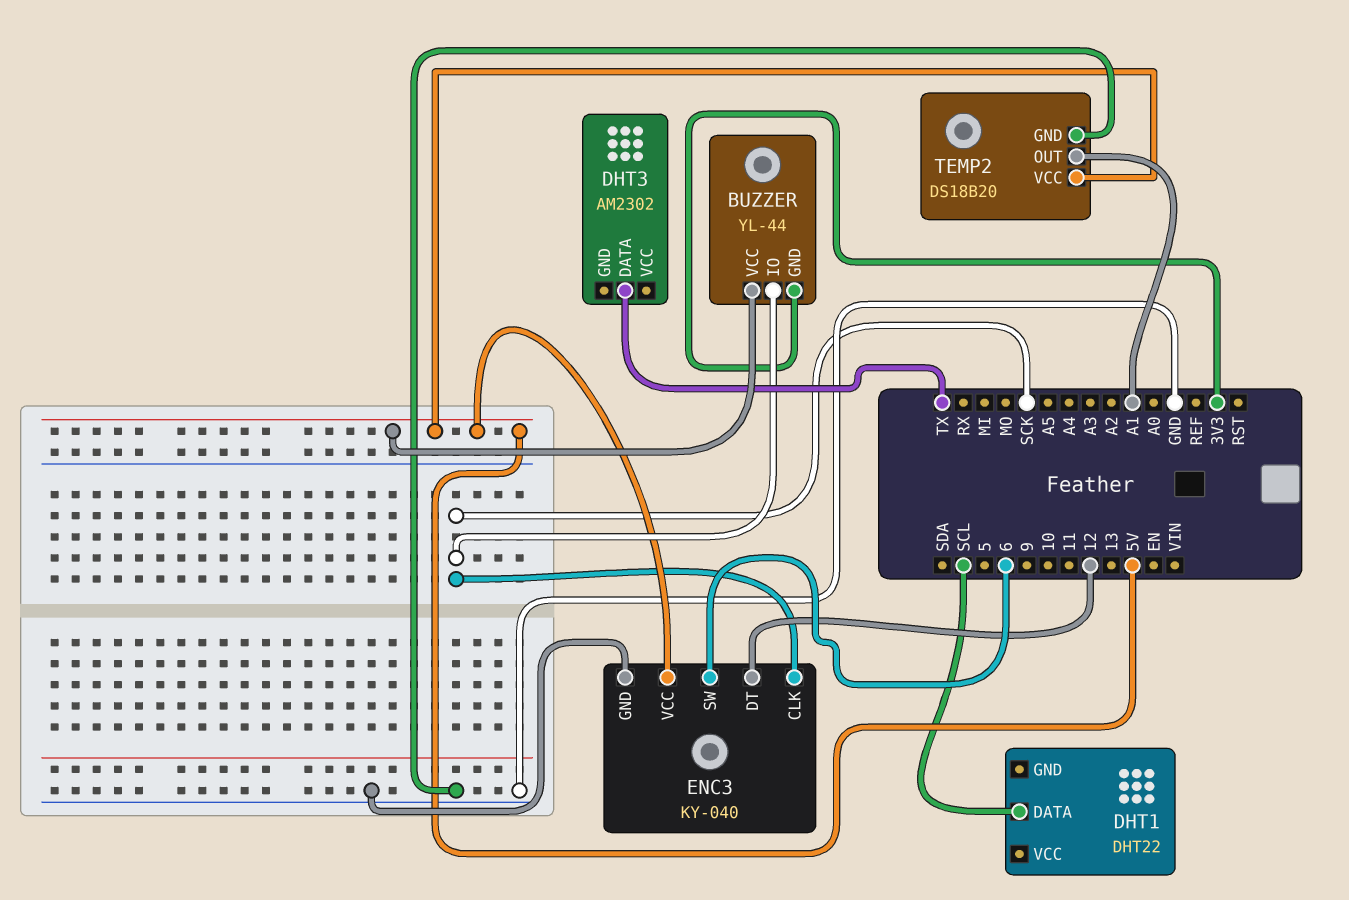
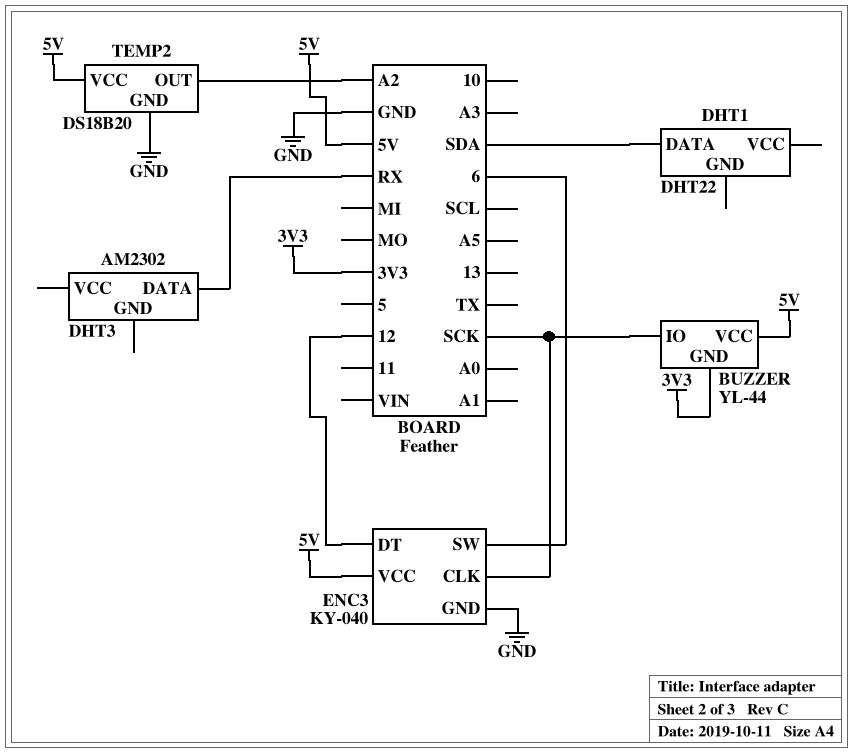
DHT1 pin DATA: SCL -> SDA
DHT3 pin DATA: TX -> RX
TEMP2 pin OUT: A1 -> A2

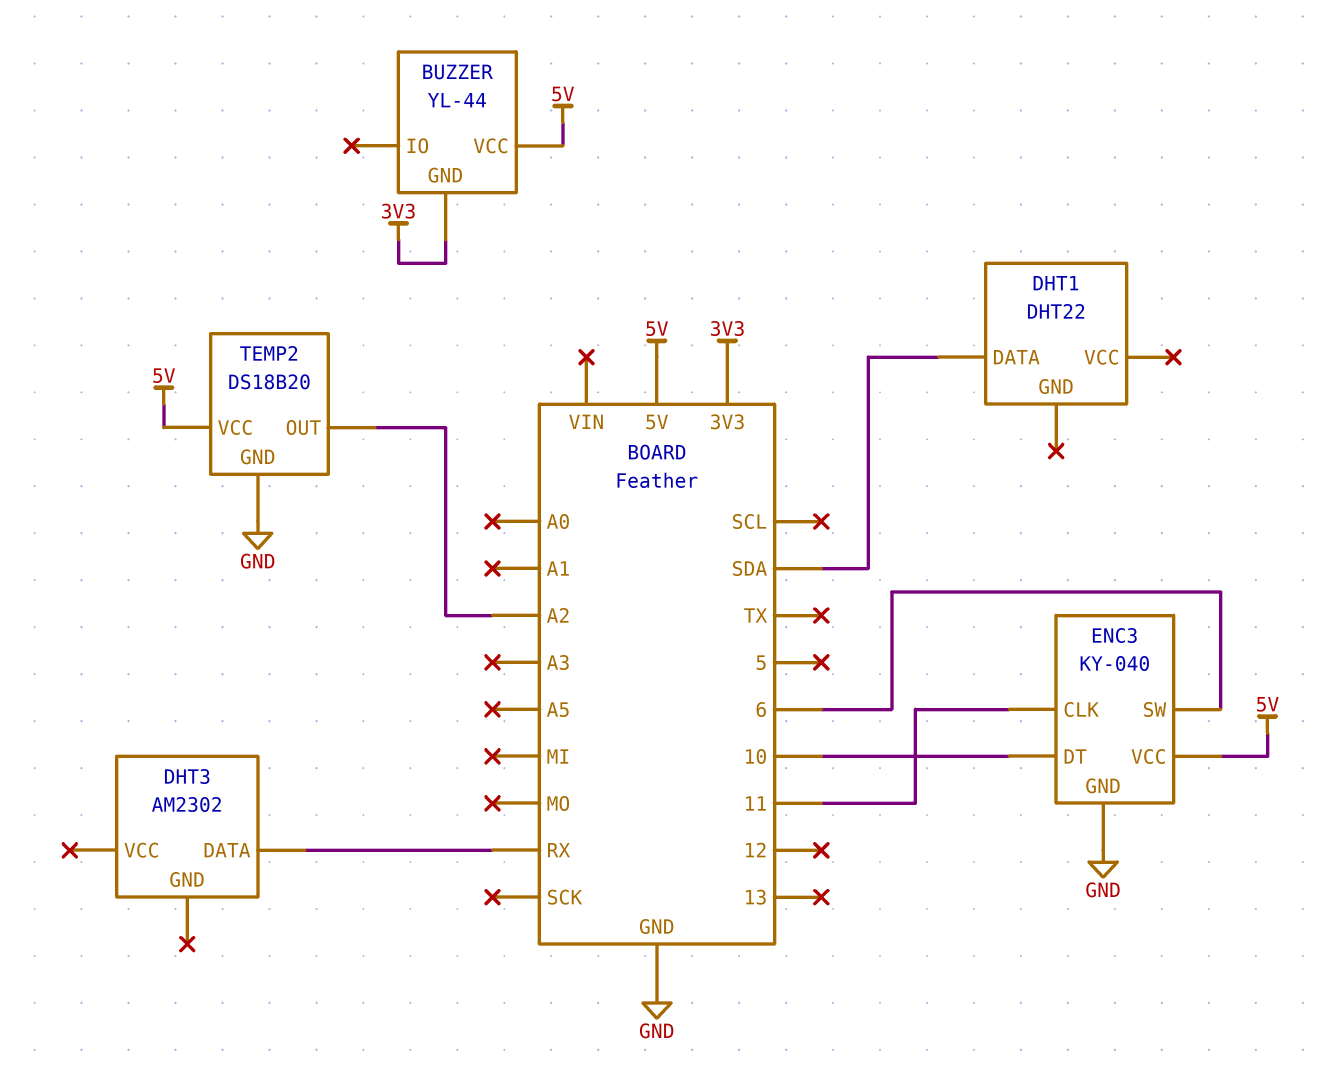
BUZZER pin IO: SCK -> none
ENC3 pin CLK: SCK -> 11
ENC3 pin DT: 12 -> 10

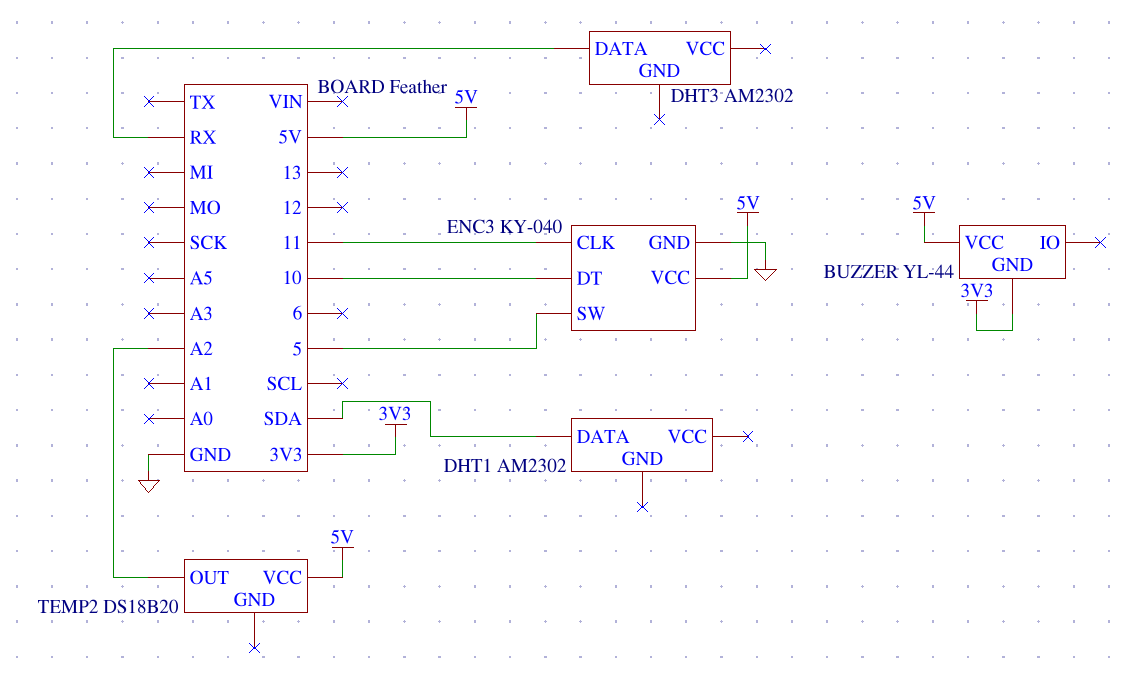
DHT1: DHT22 -> AM2302
ENC3 pin SW: 6 -> 5
TEMP2 pin GND: GND -> none

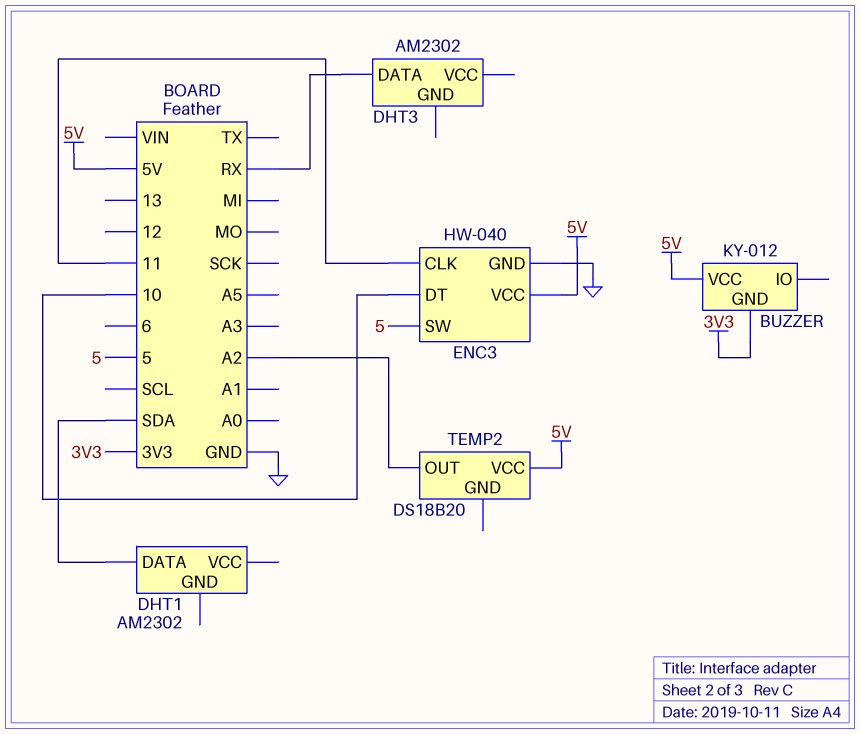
BUZZER: YL-44 -> KY-012
ENC3: KY-040 -> HW-040

